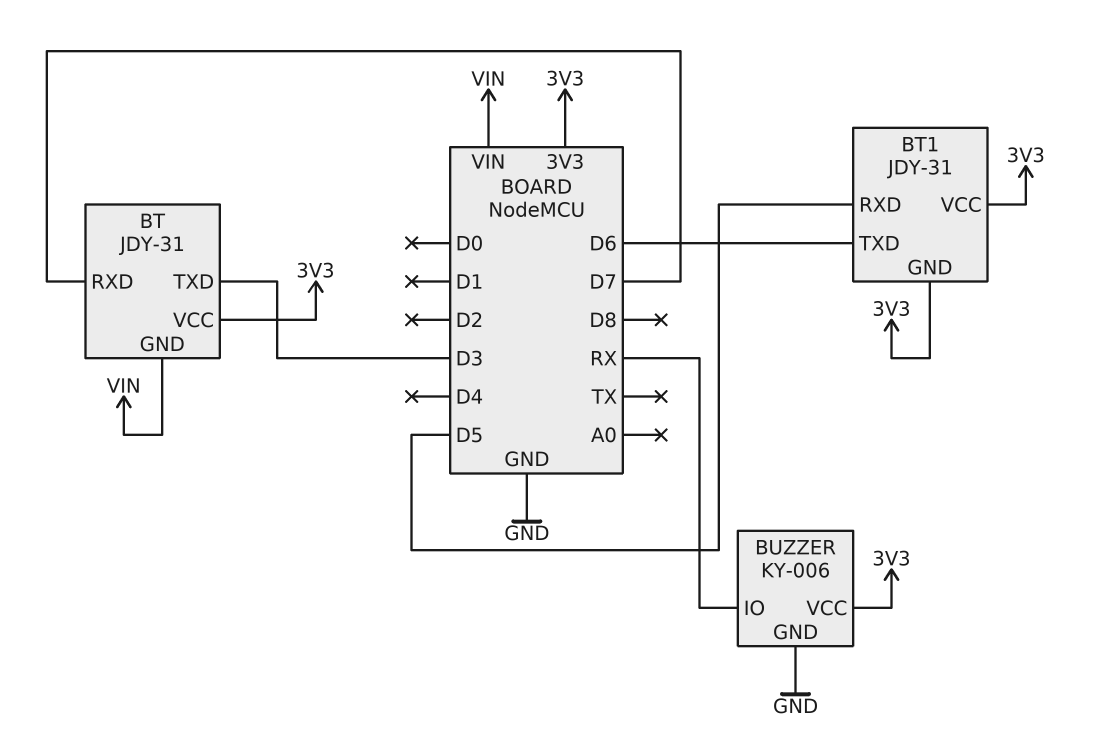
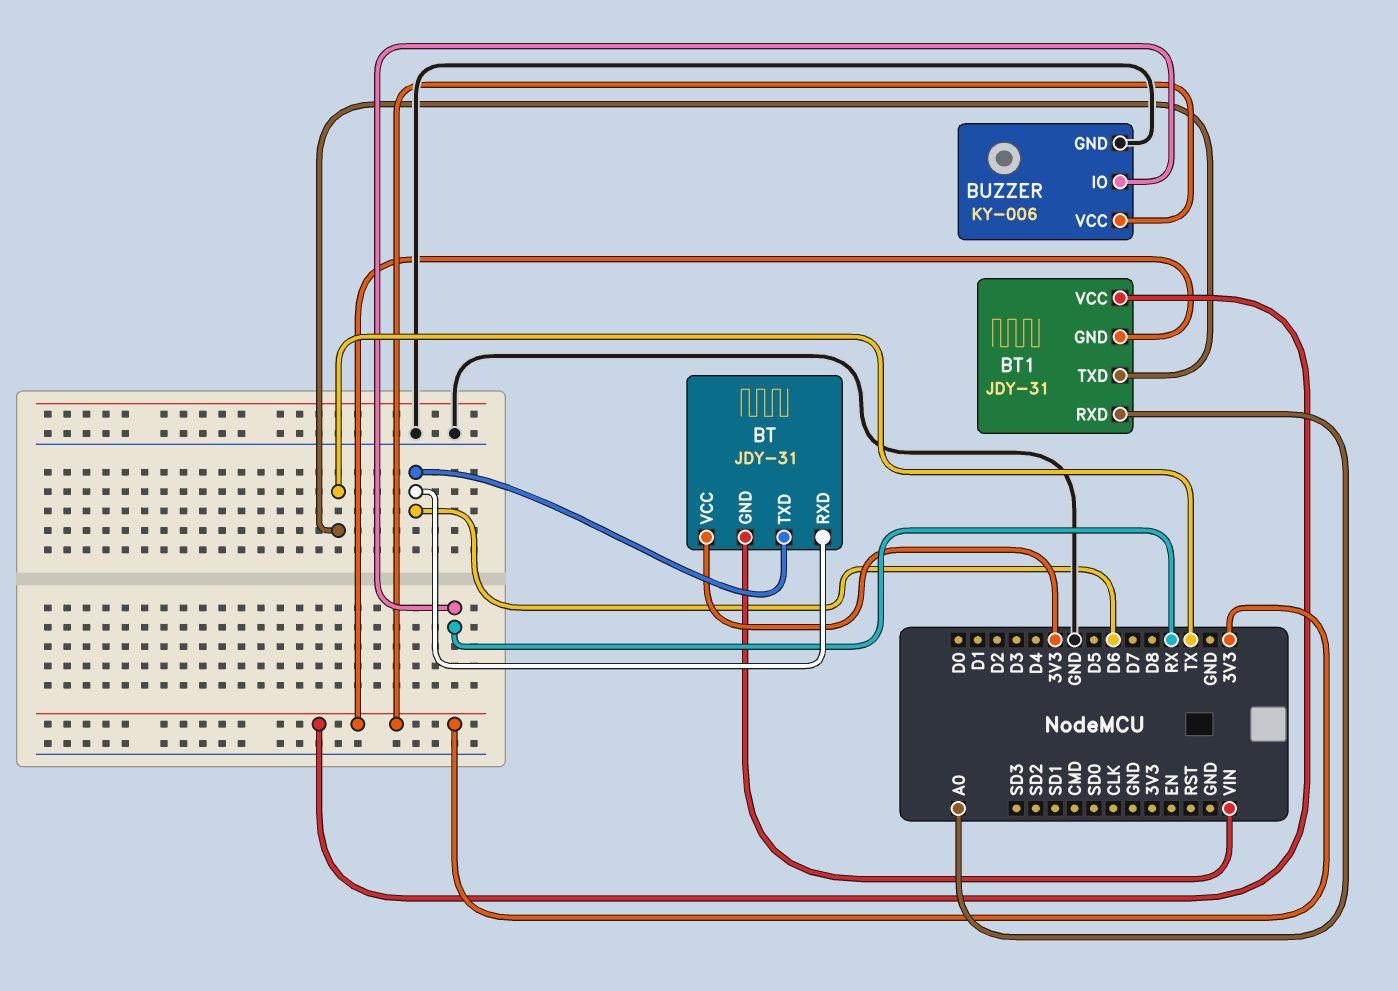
BT pin RXD: D7 -> D6
BT pin TXD: D3 -> D6
BT1 pin RXD: D5 -> A0
BT1 pin TXD: D6 -> TX

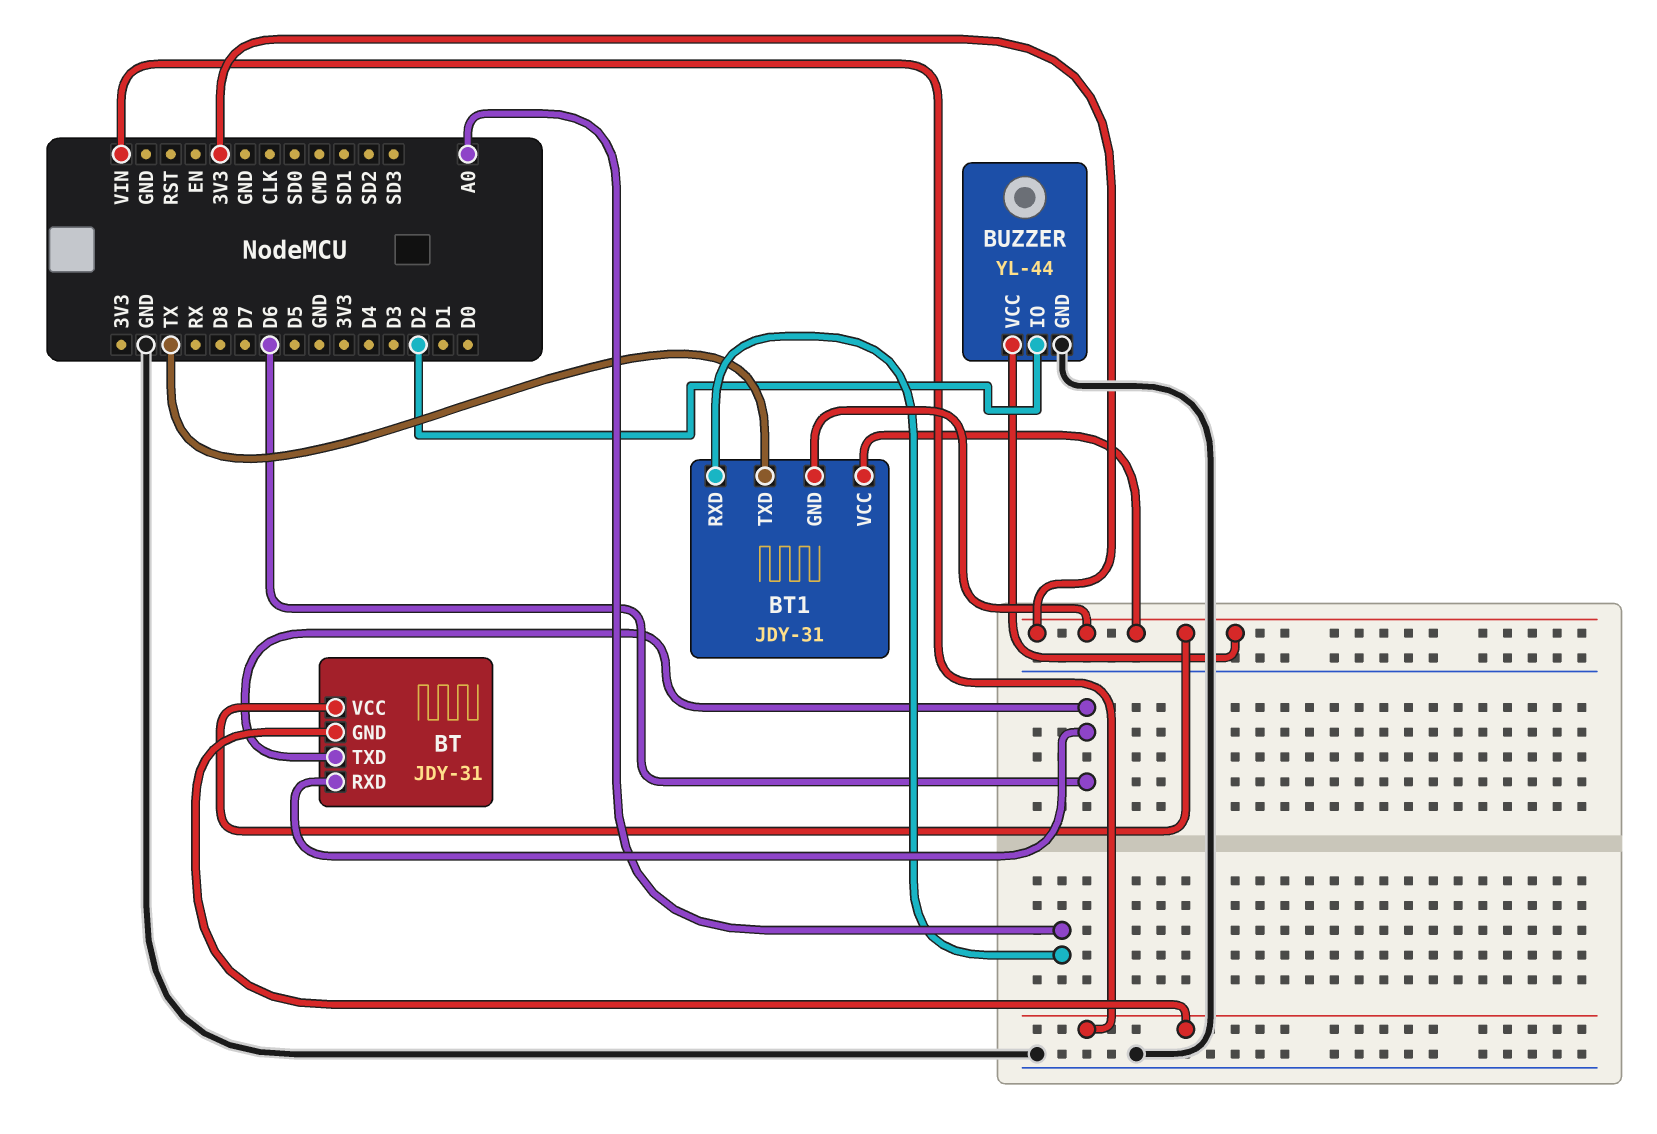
BUZZER: KY-006 -> YL-44
BUZZER pin IO: RX -> D2

